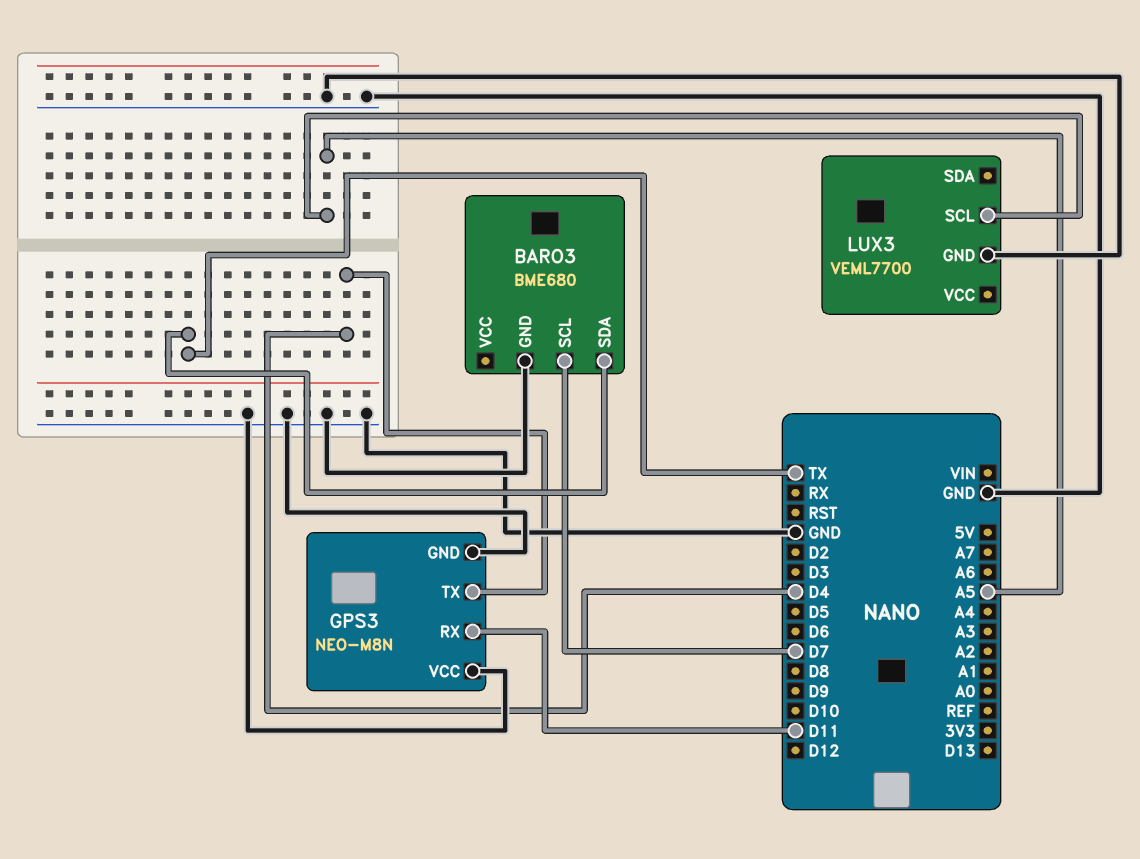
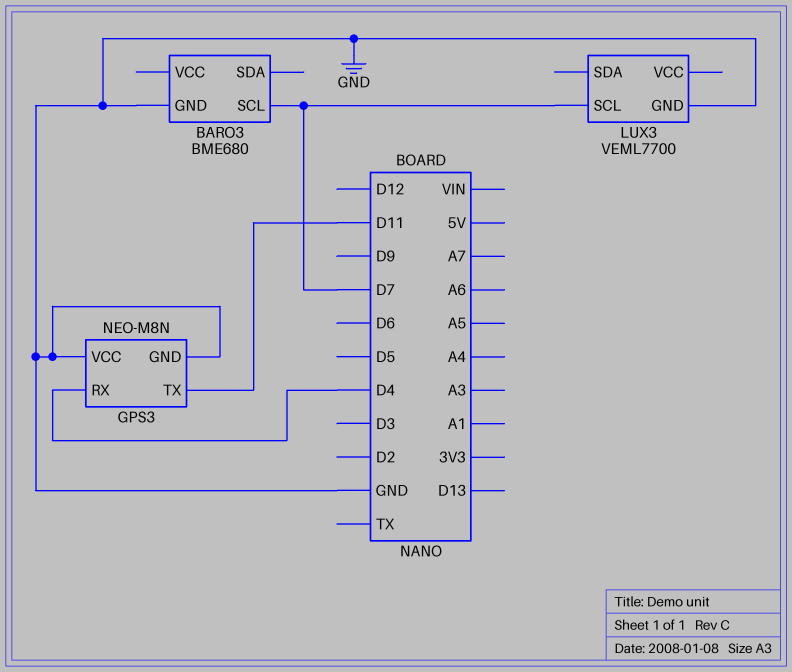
BARO3 pin SDA: TX -> none
GPS3 pin RX: D11 -> D4
GPS3 pin TX: D4 -> D11
LUX3 pin SCL: A5 -> D7

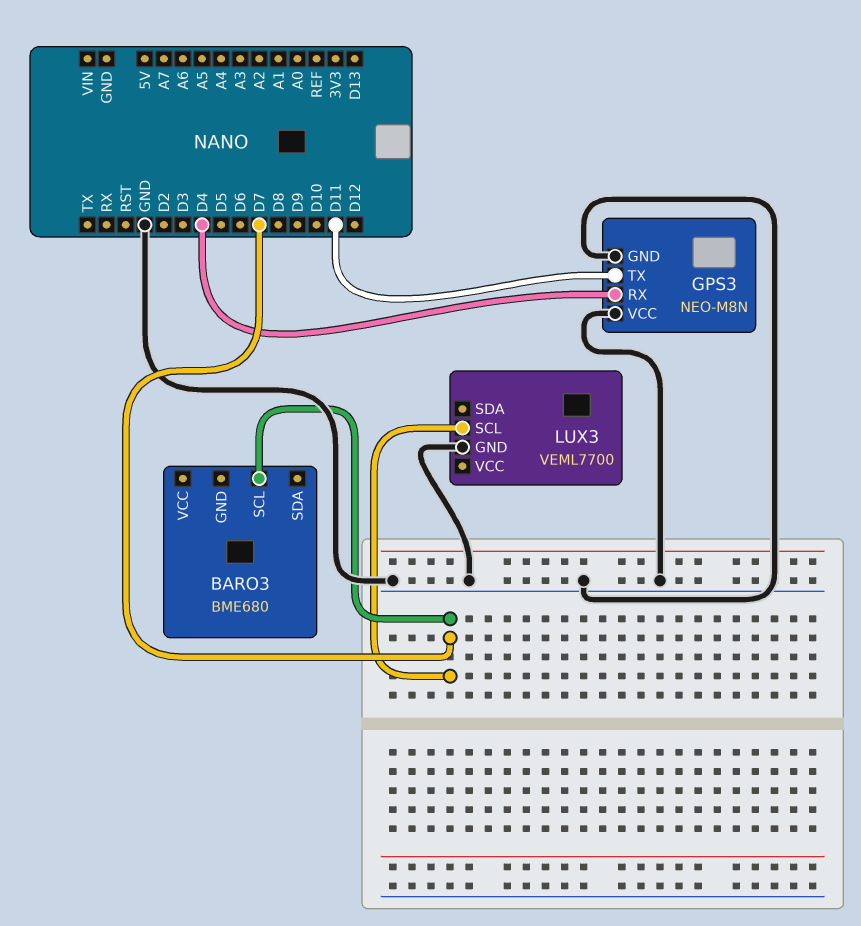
BARO3 pin GND: GND -> none

